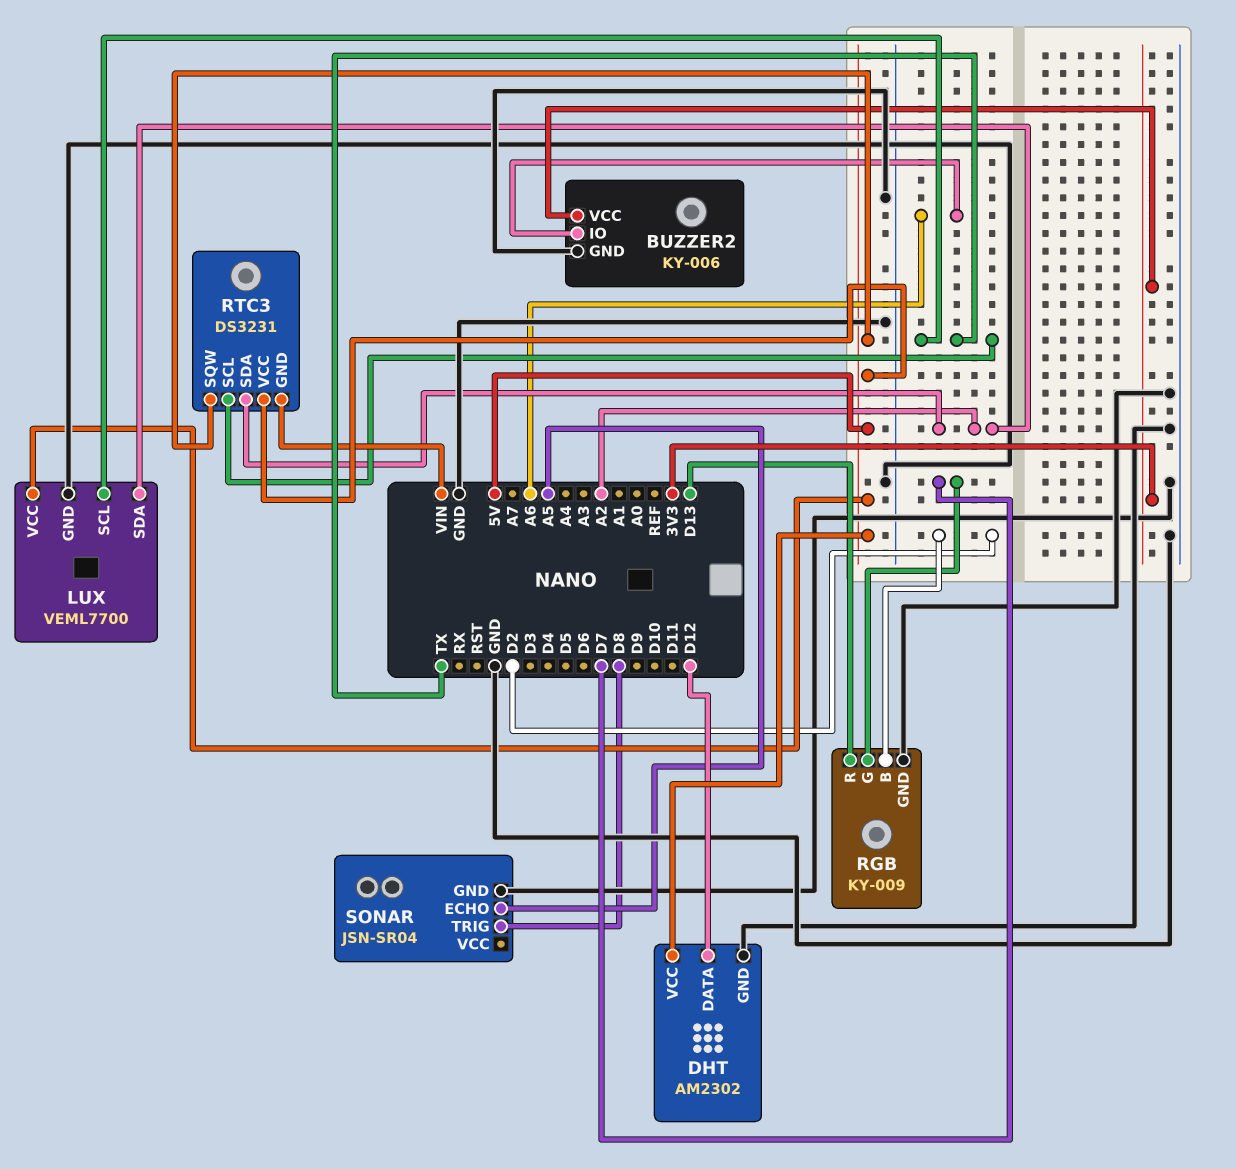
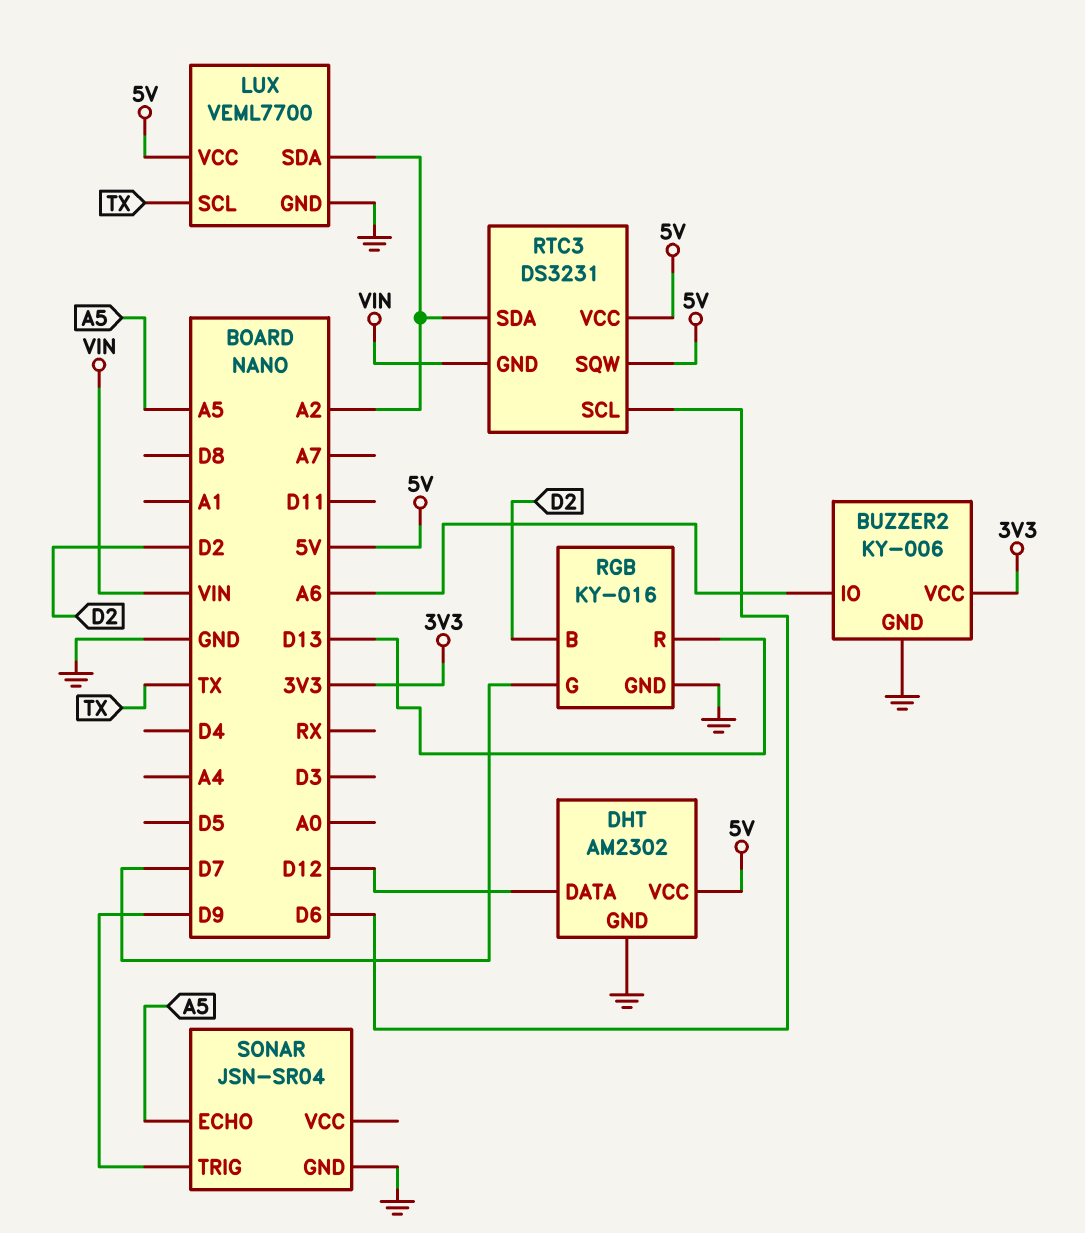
RGB: KY-009 -> KY-016
RTC3 pin SCL: TX -> D6
SONAR pin TRIG: D8 -> D9

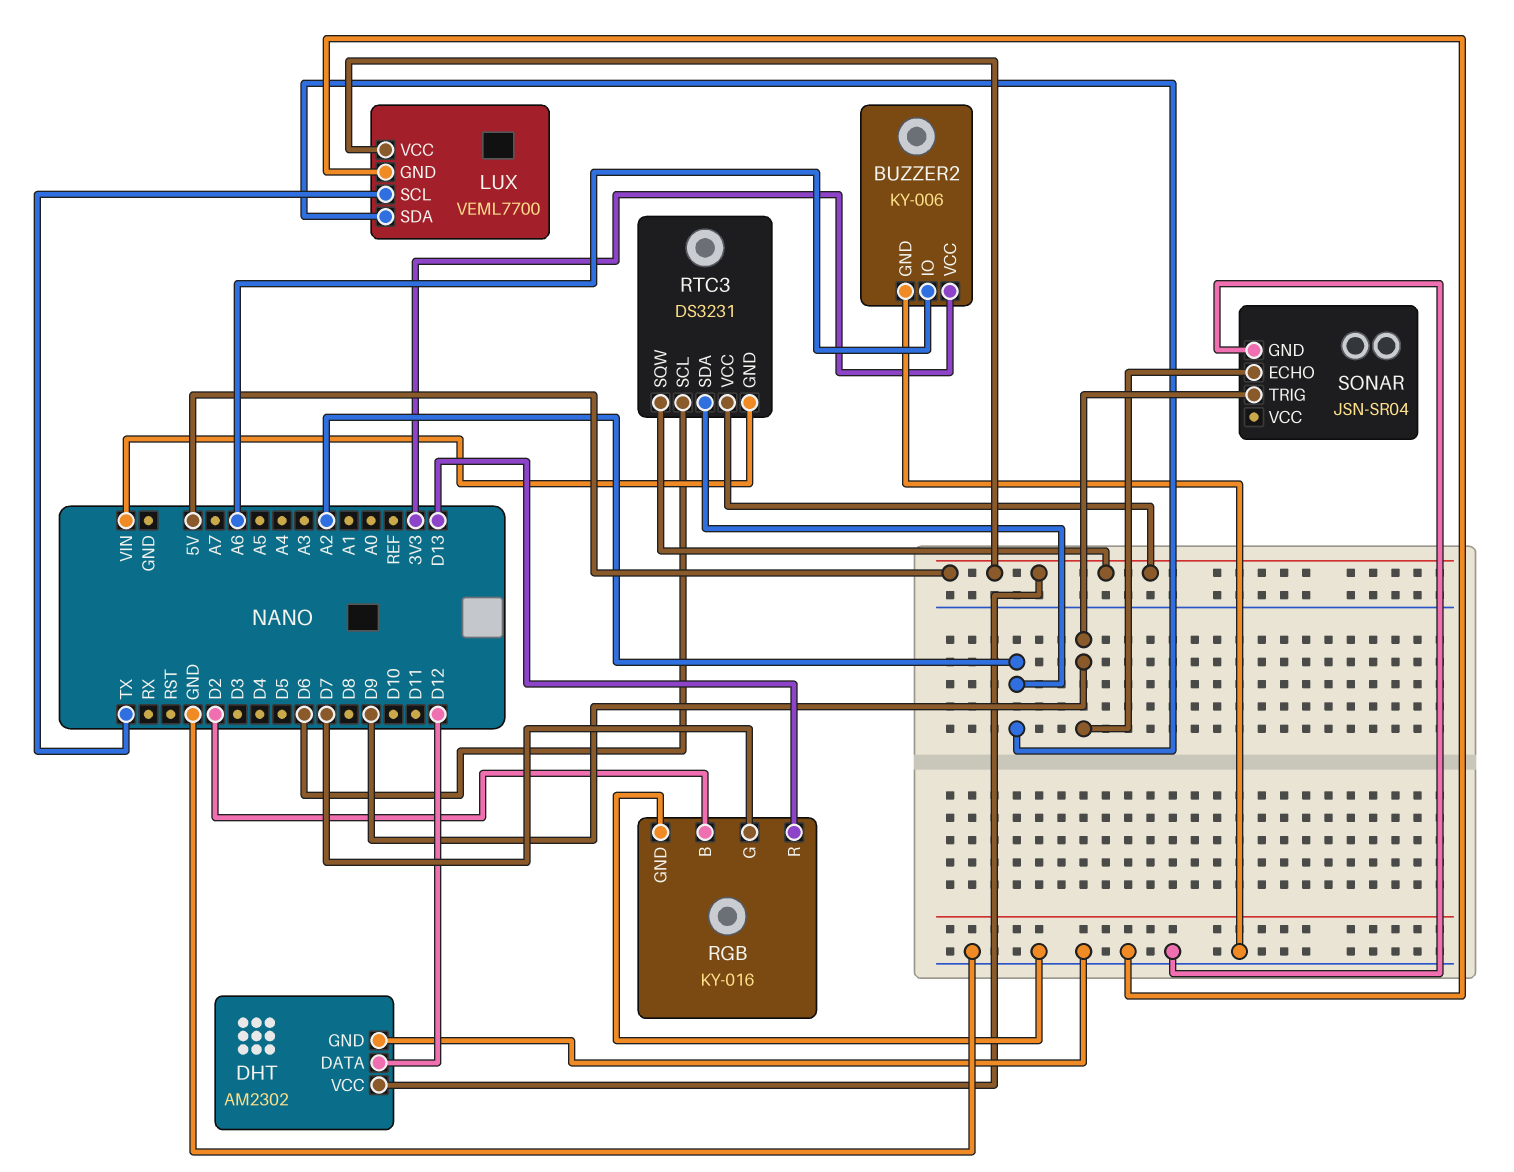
SONAR pin ECHO: A5 -> D9

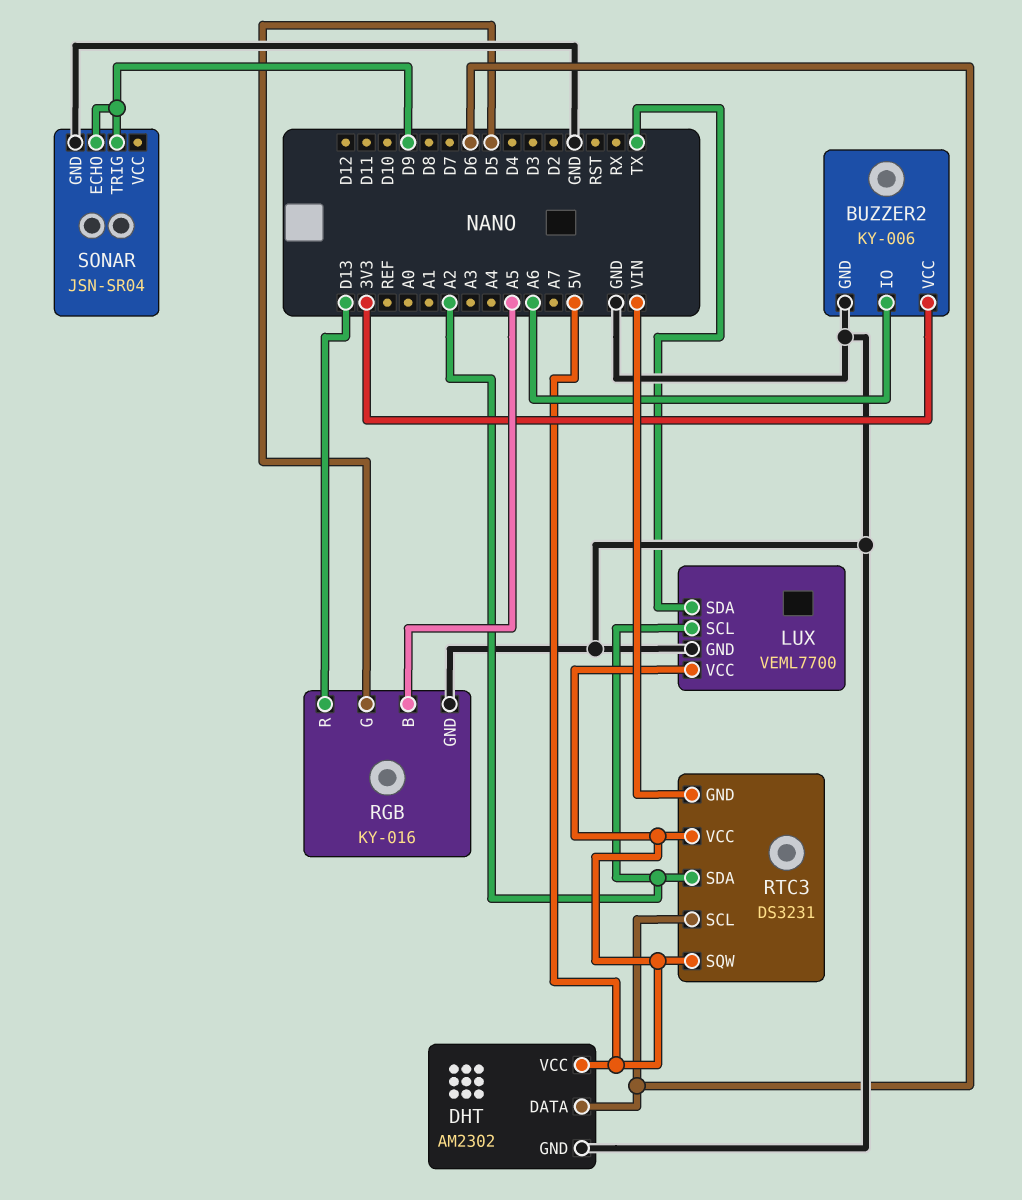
DHT pin DATA: D12 -> D6
LUX pin SCL: TX -> A2
LUX pin SDA: A2 -> TX
RGB pin B: D2 -> A5
RGB pin G: D7 -> D5

